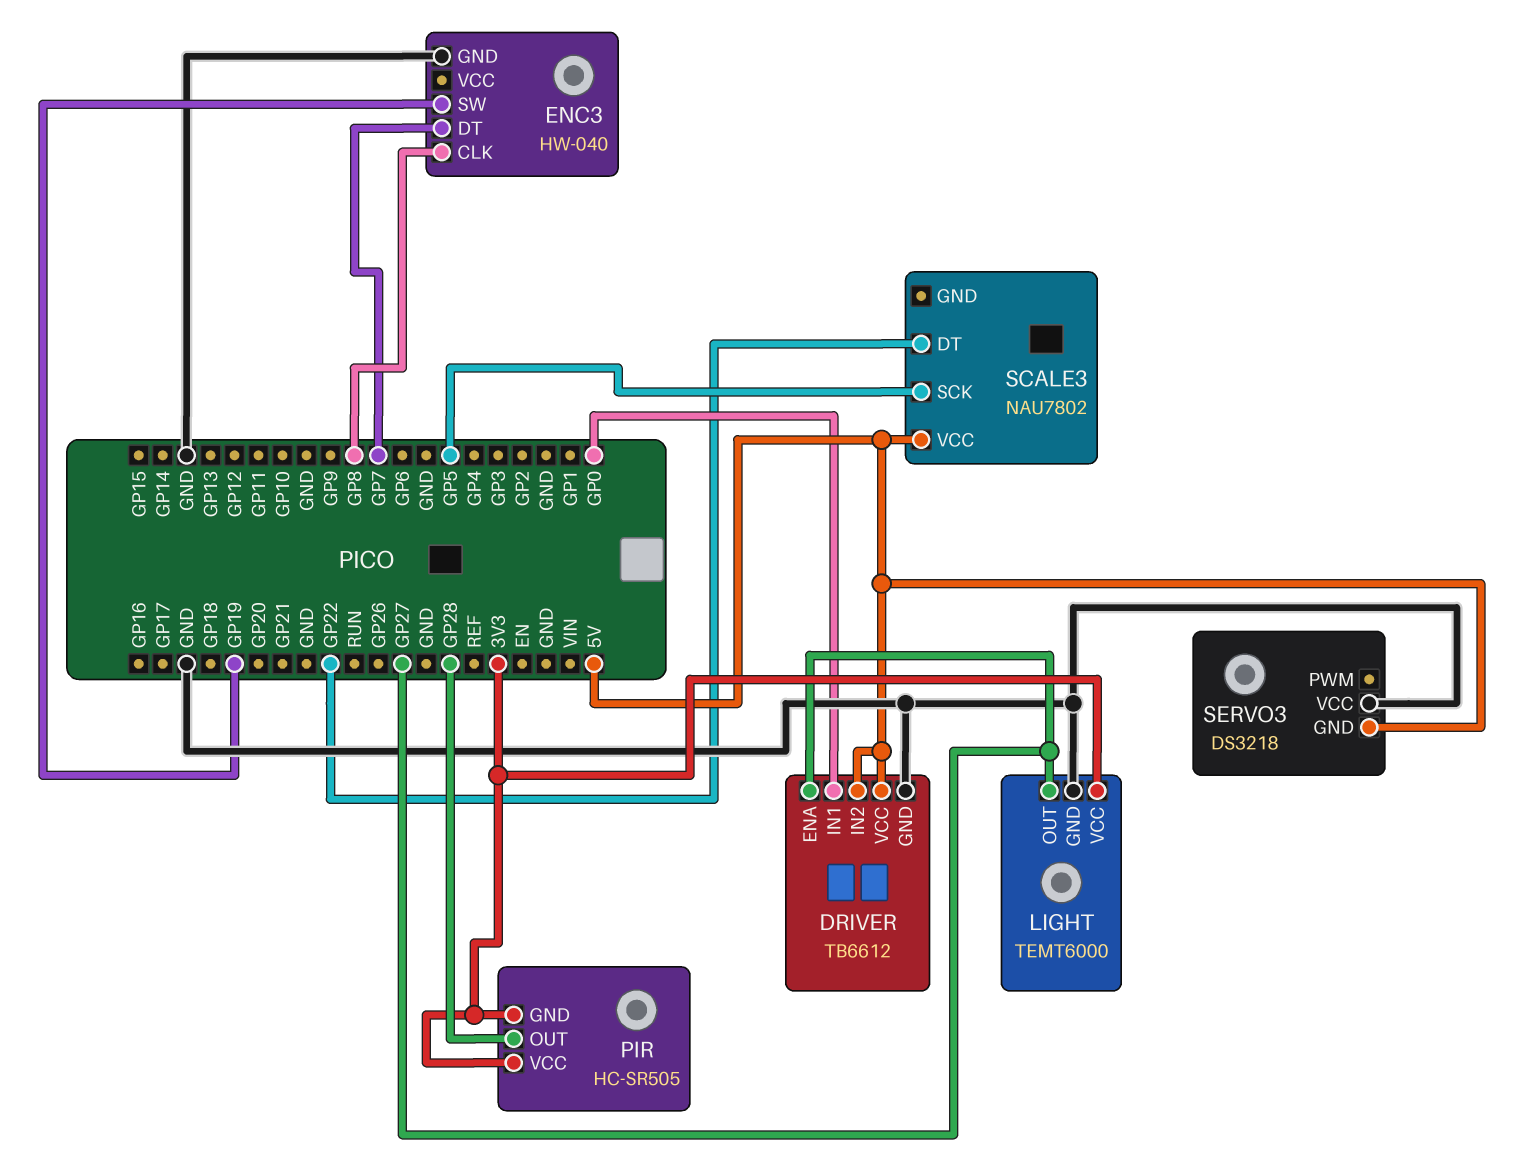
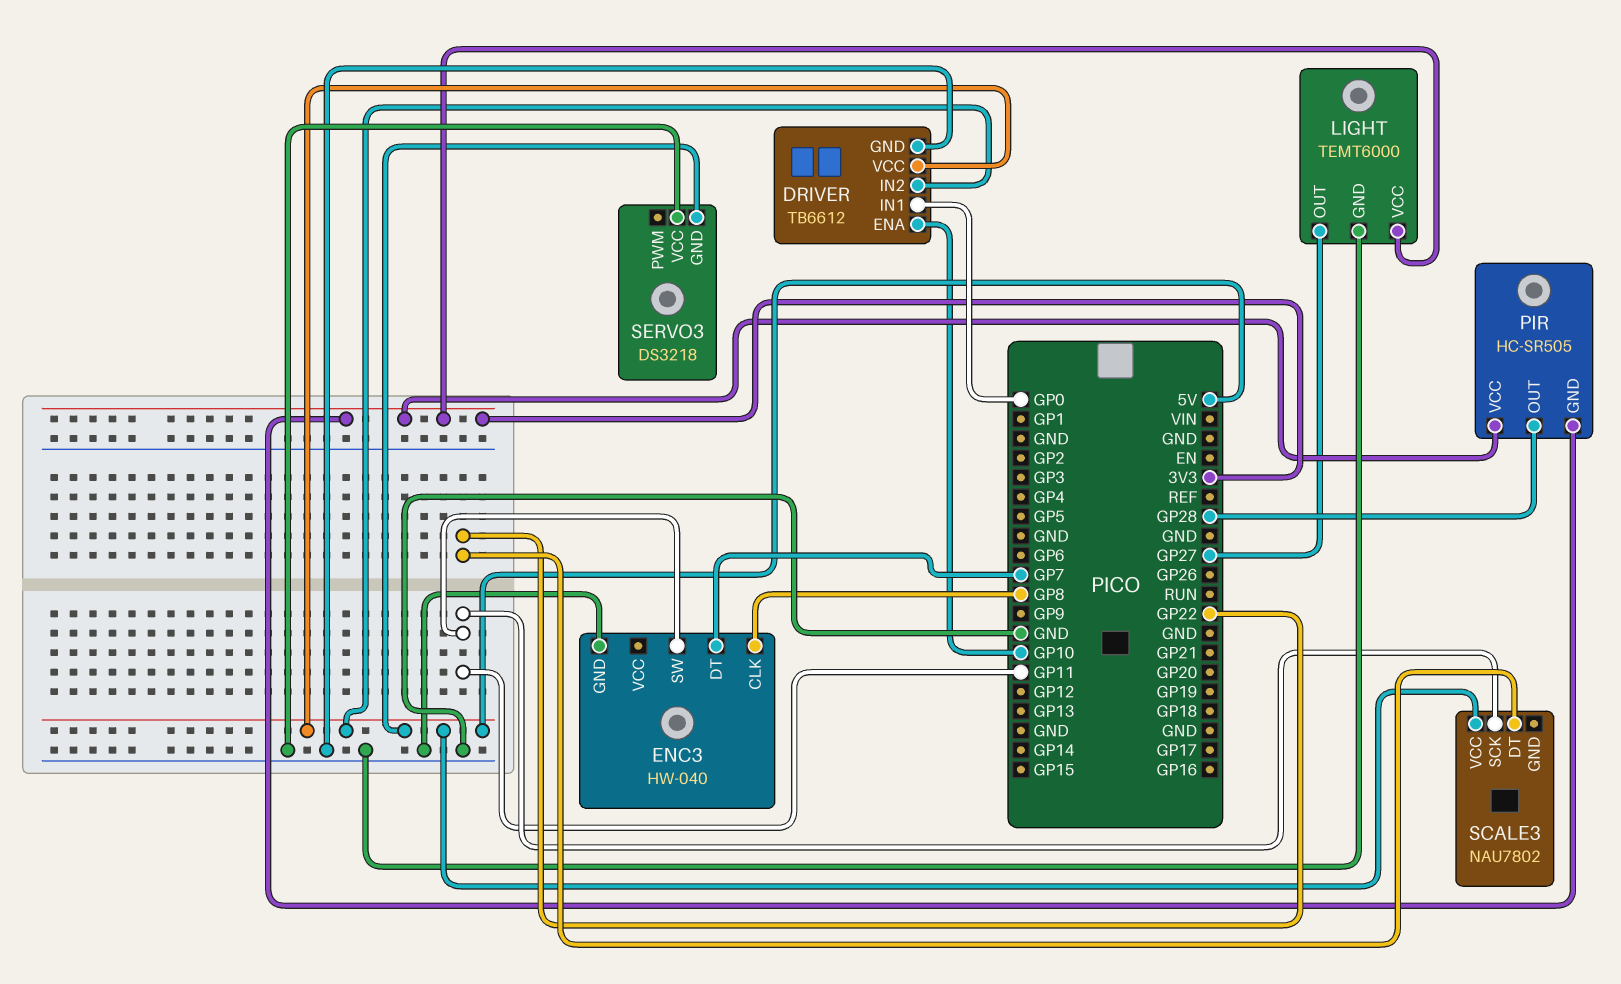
DRIVER pin ENA: GP27 -> GP10
ENC3 pin SW: GP19 -> GP11
SCALE3 pin SCK: GP5 -> GP11

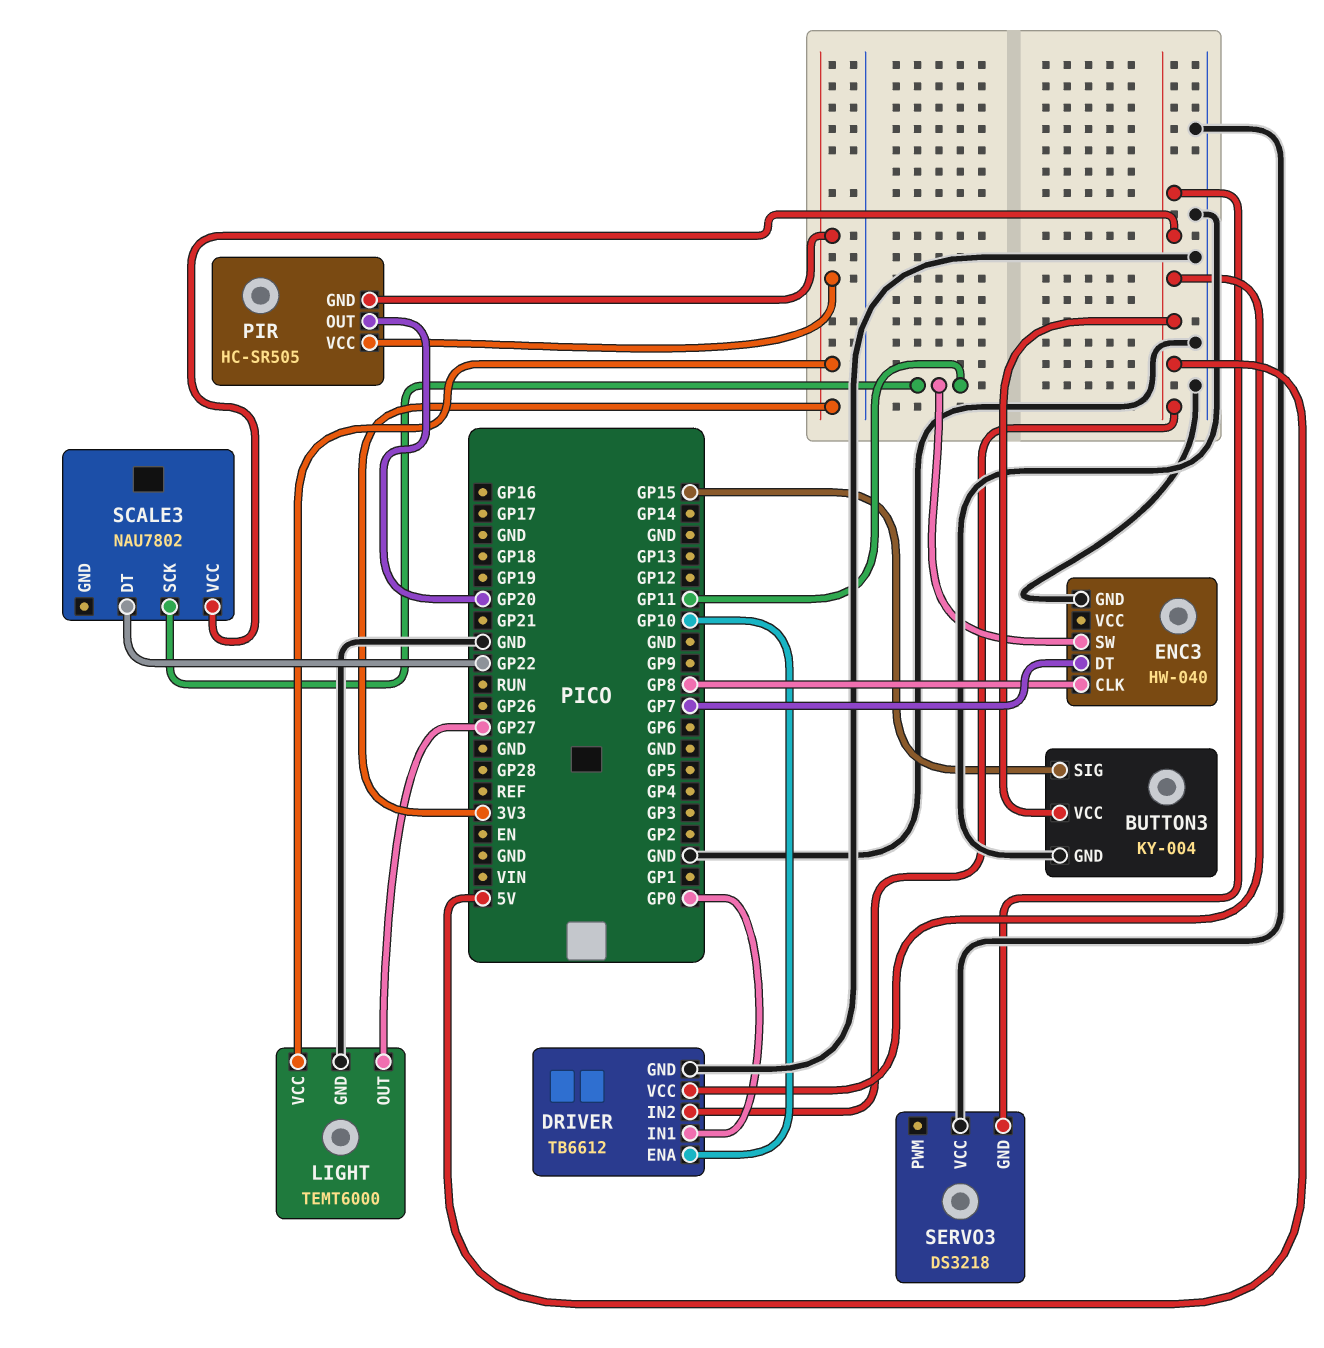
BUTTON3: none -> KY-004
BUTTON3 pin GND: none -> GND
BUTTON3 pin SIG: none -> GP15
BUTTON3 pin VCC: none -> 5V
PIR pin OUT: GP28 -> GP20

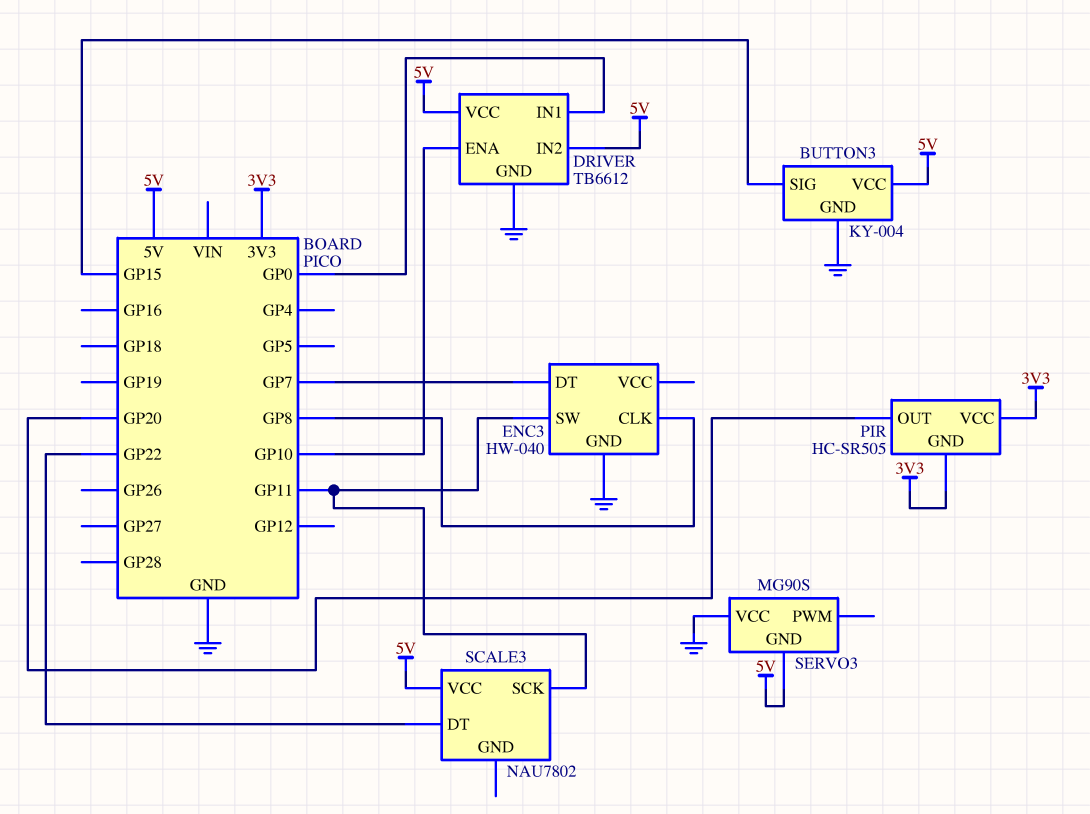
LIGHT: TEMT6000 -> none
LIGHT pin GND: GND -> none
LIGHT pin OUT: GP27 -> none
LIGHT pin VCC: 3V3 -> none
SERVO3: DS3218 -> MG90S

